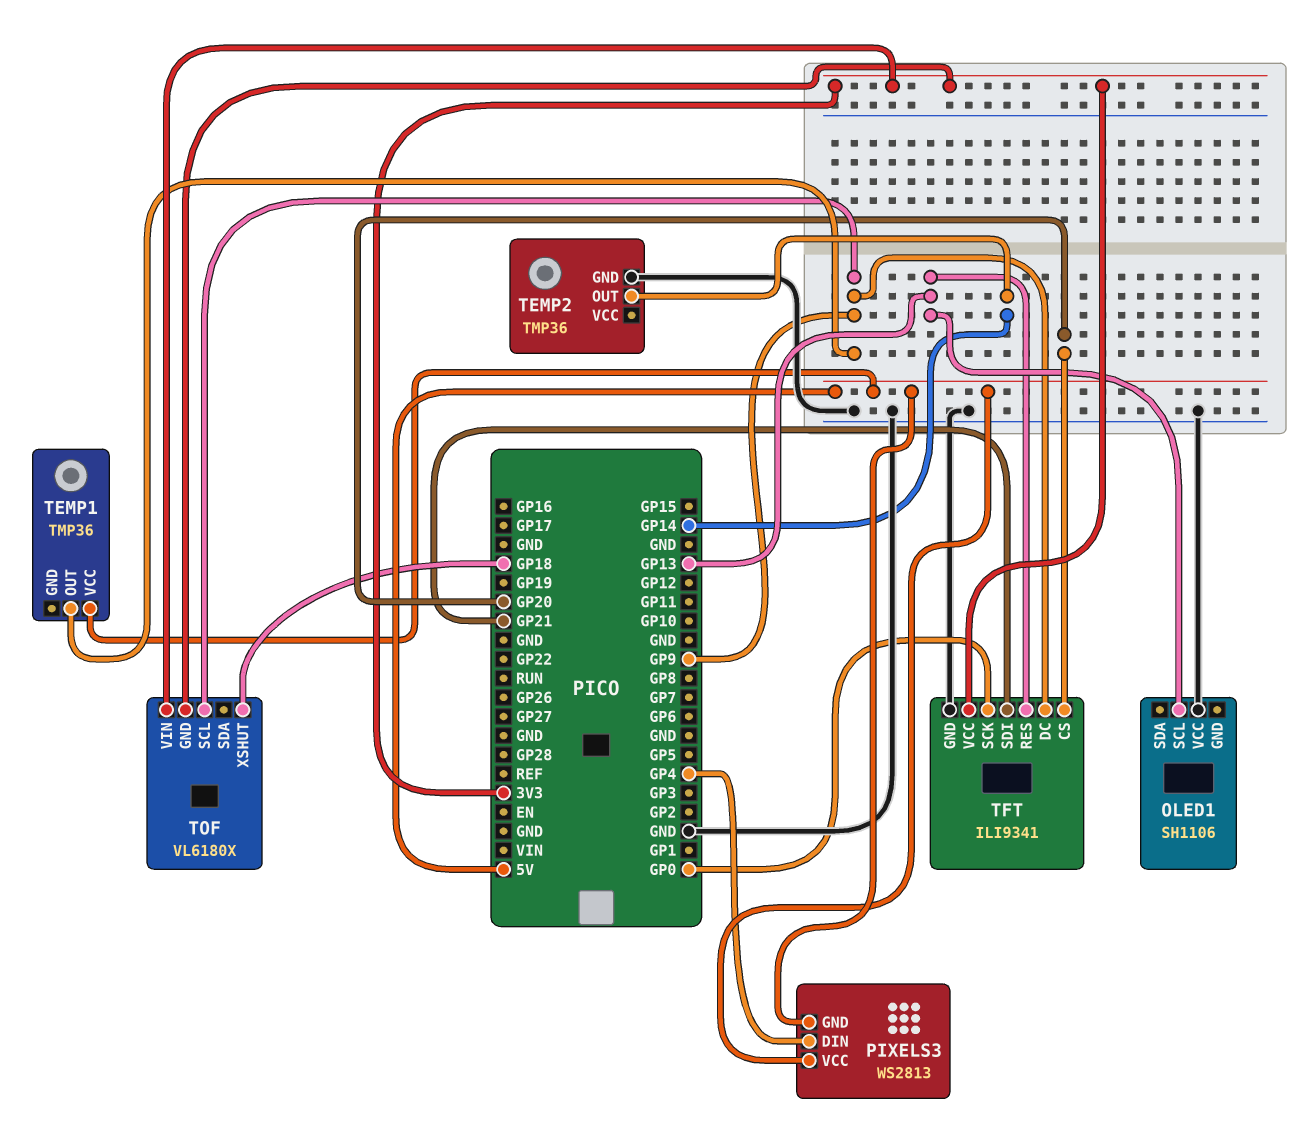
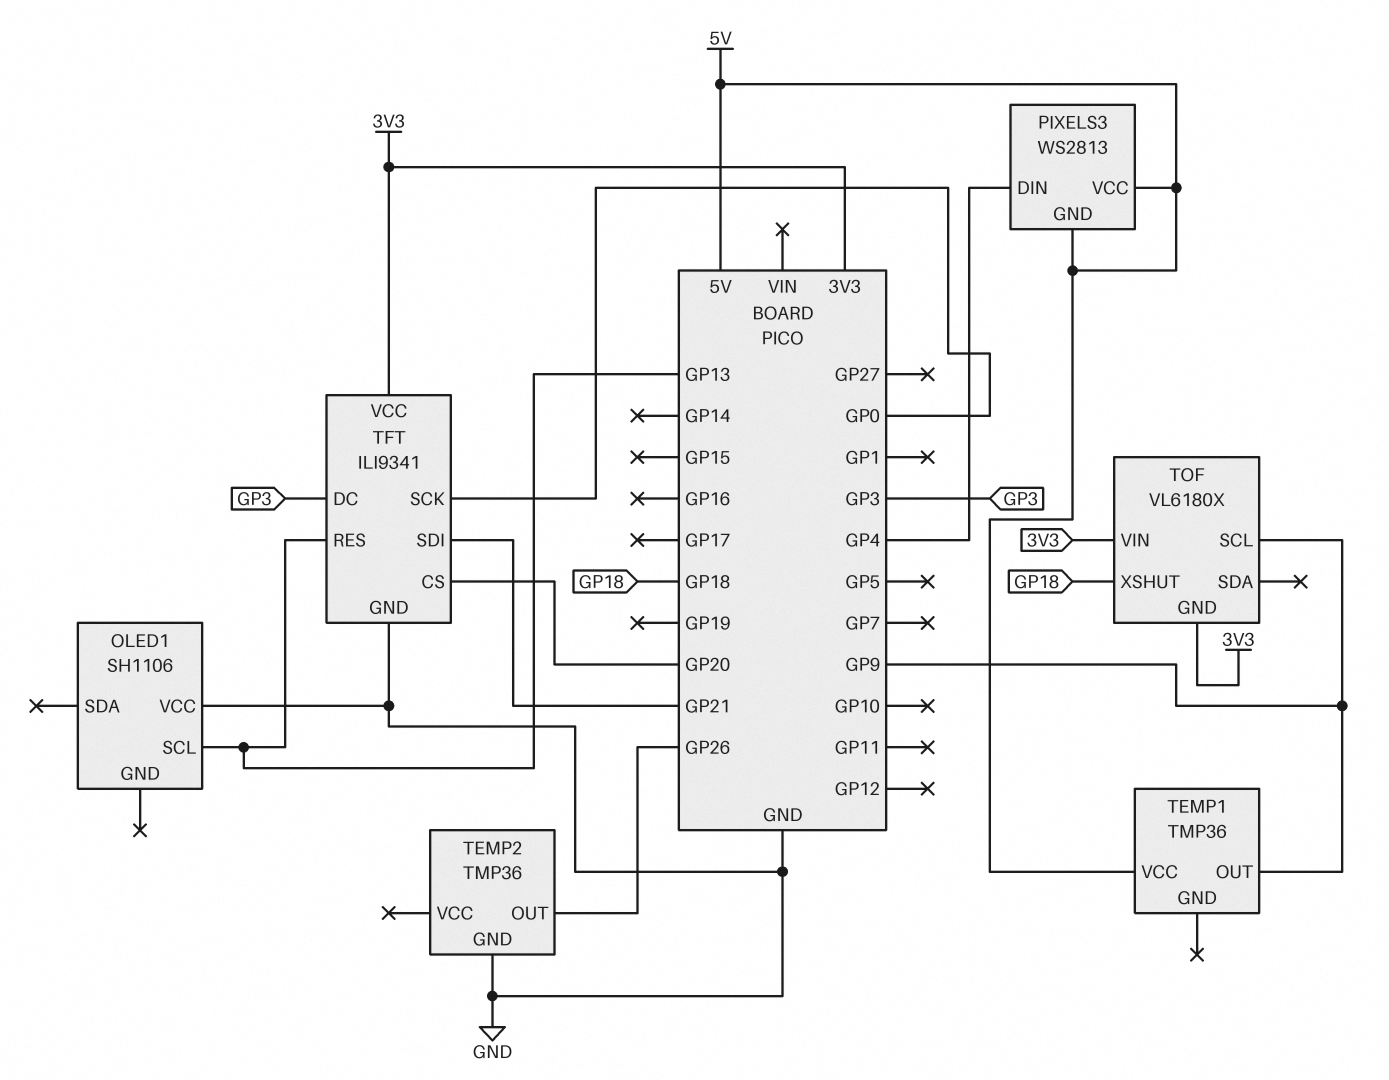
TEMP2 pin OUT: GP14 -> GP26
TFT pin DC: GP9 -> GP3

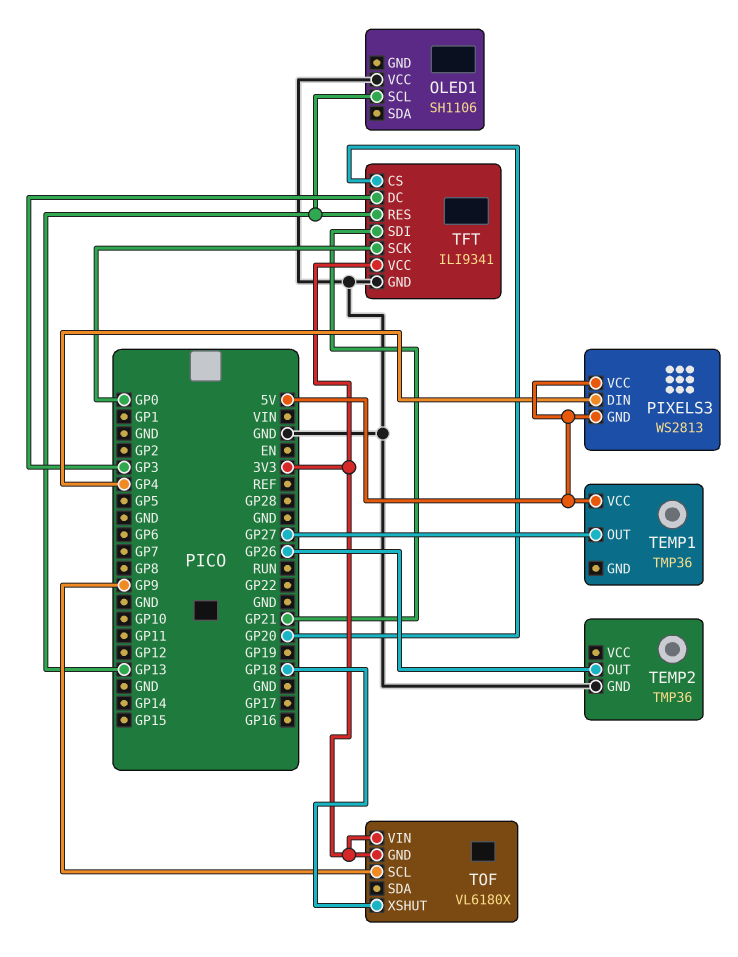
TEMP1 pin OUT: GP9 -> GP27

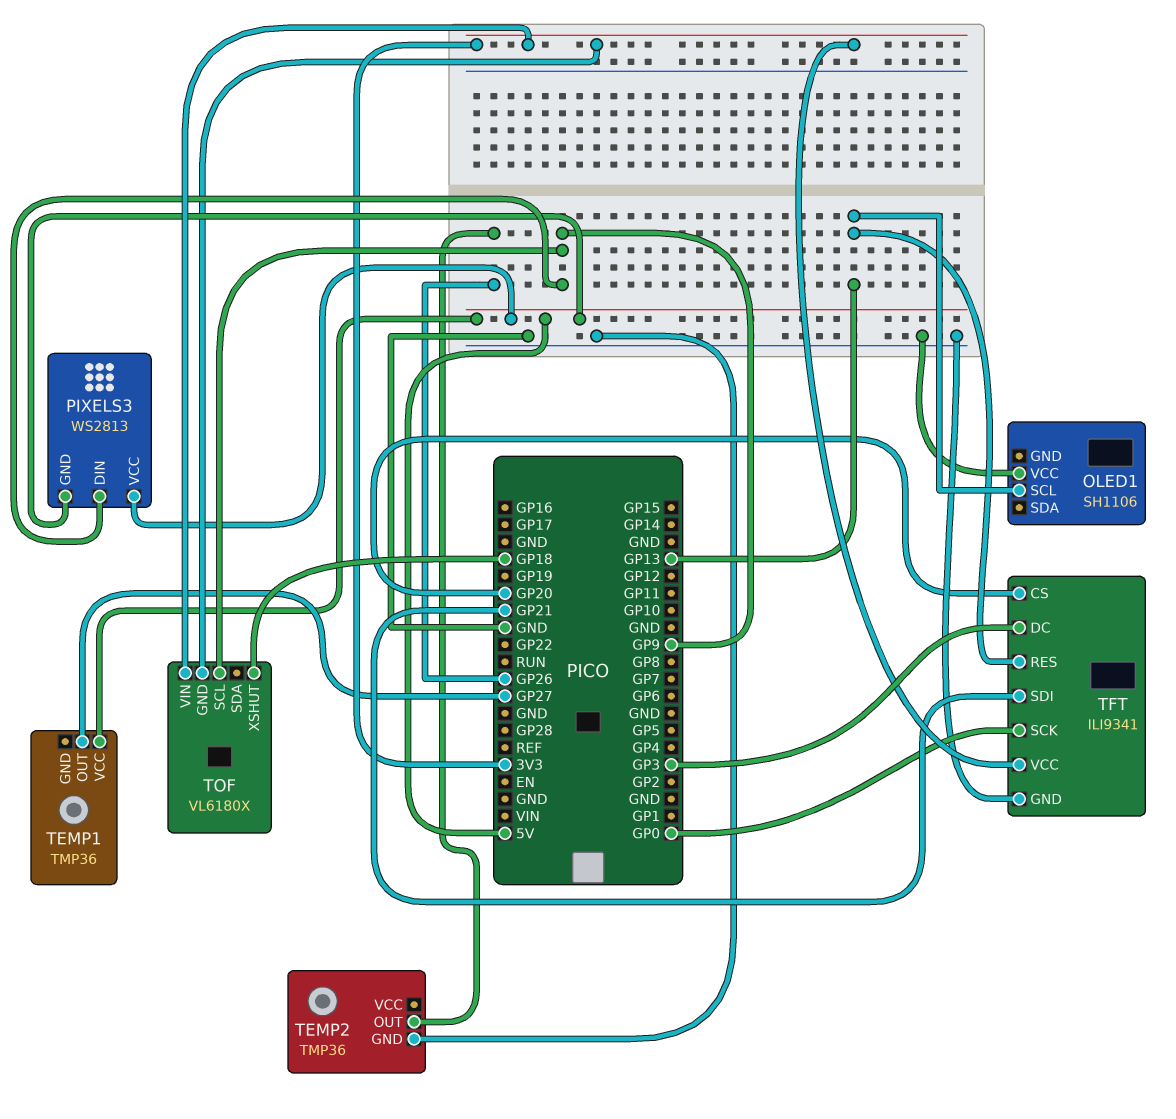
PIXELS3 pin DIN: GP4 -> GP9

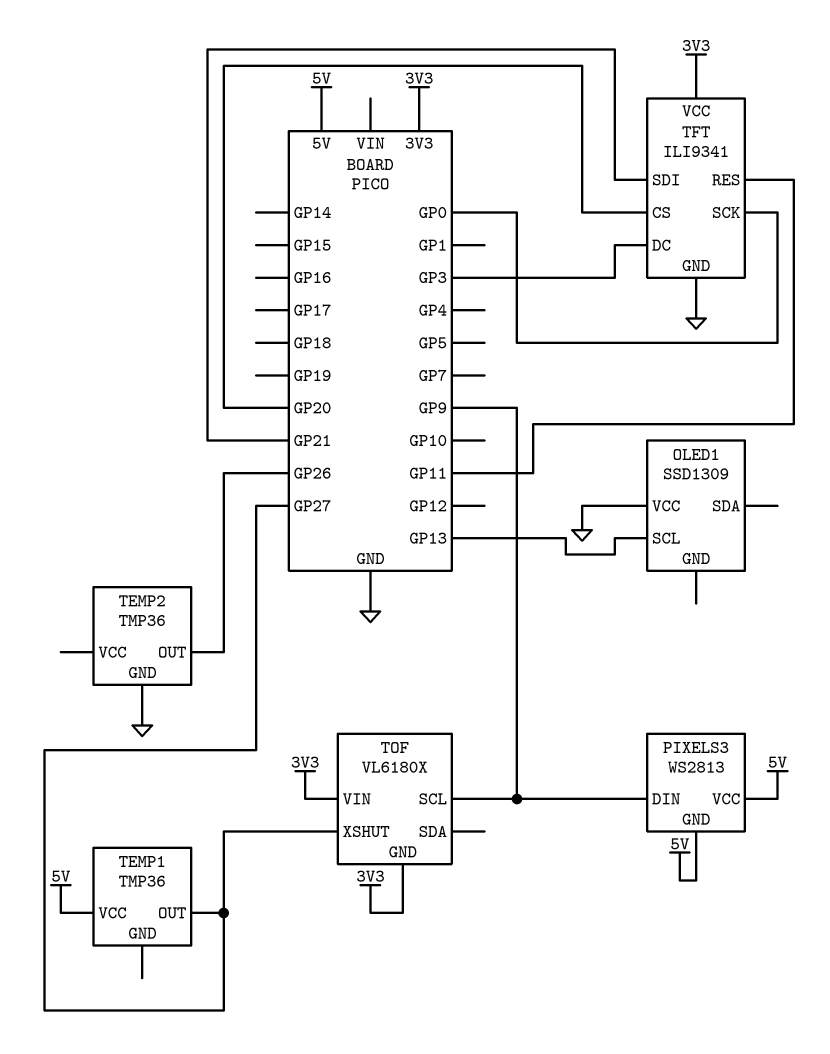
OLED1: SH1106 -> SSD1309
TFT pin RES: GP13 -> GP11
TOF pin XSHUT: GP18 -> GP27

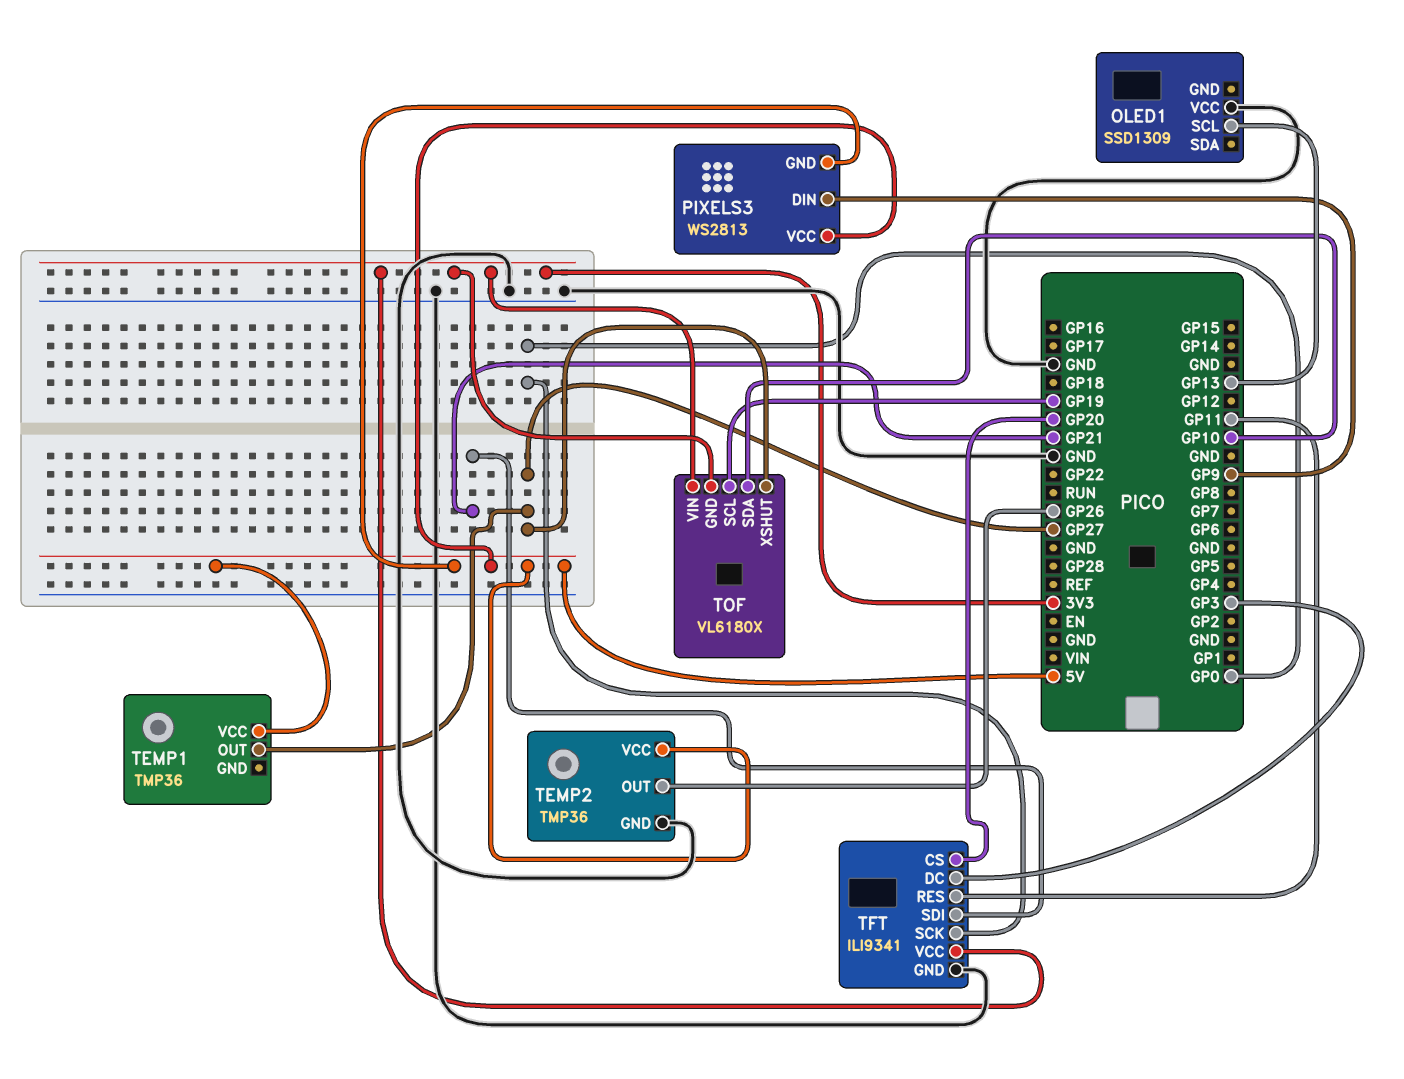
TEMP2 pin VCC: none -> 5V
TOF pin SCL: GP9 -> GP19
TOF pin SDA: none -> GP10

